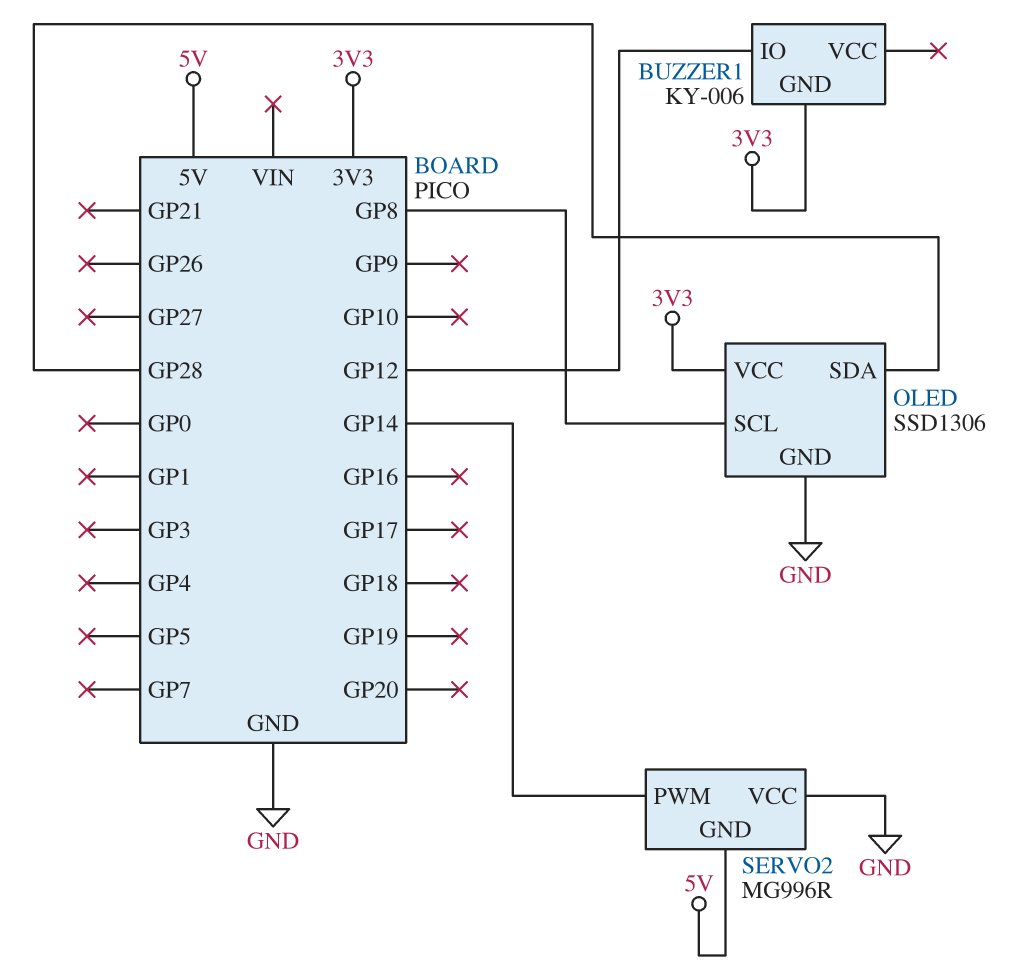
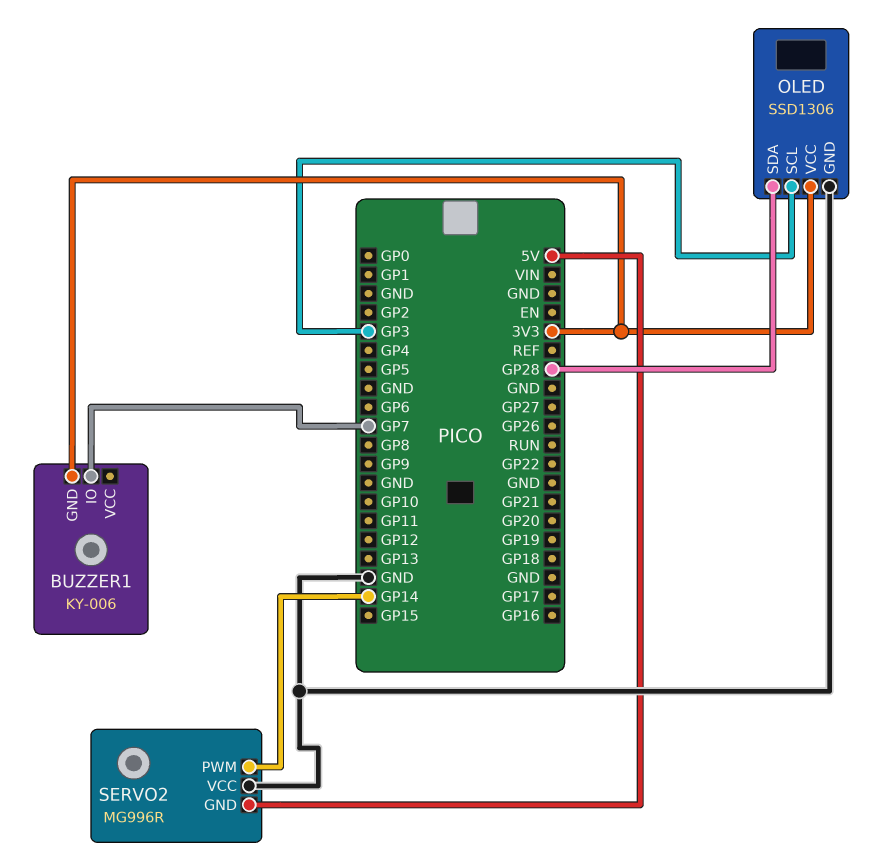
BUZZER1 pin IO: GP12 -> GP7
OLED pin SCL: GP8 -> GP3

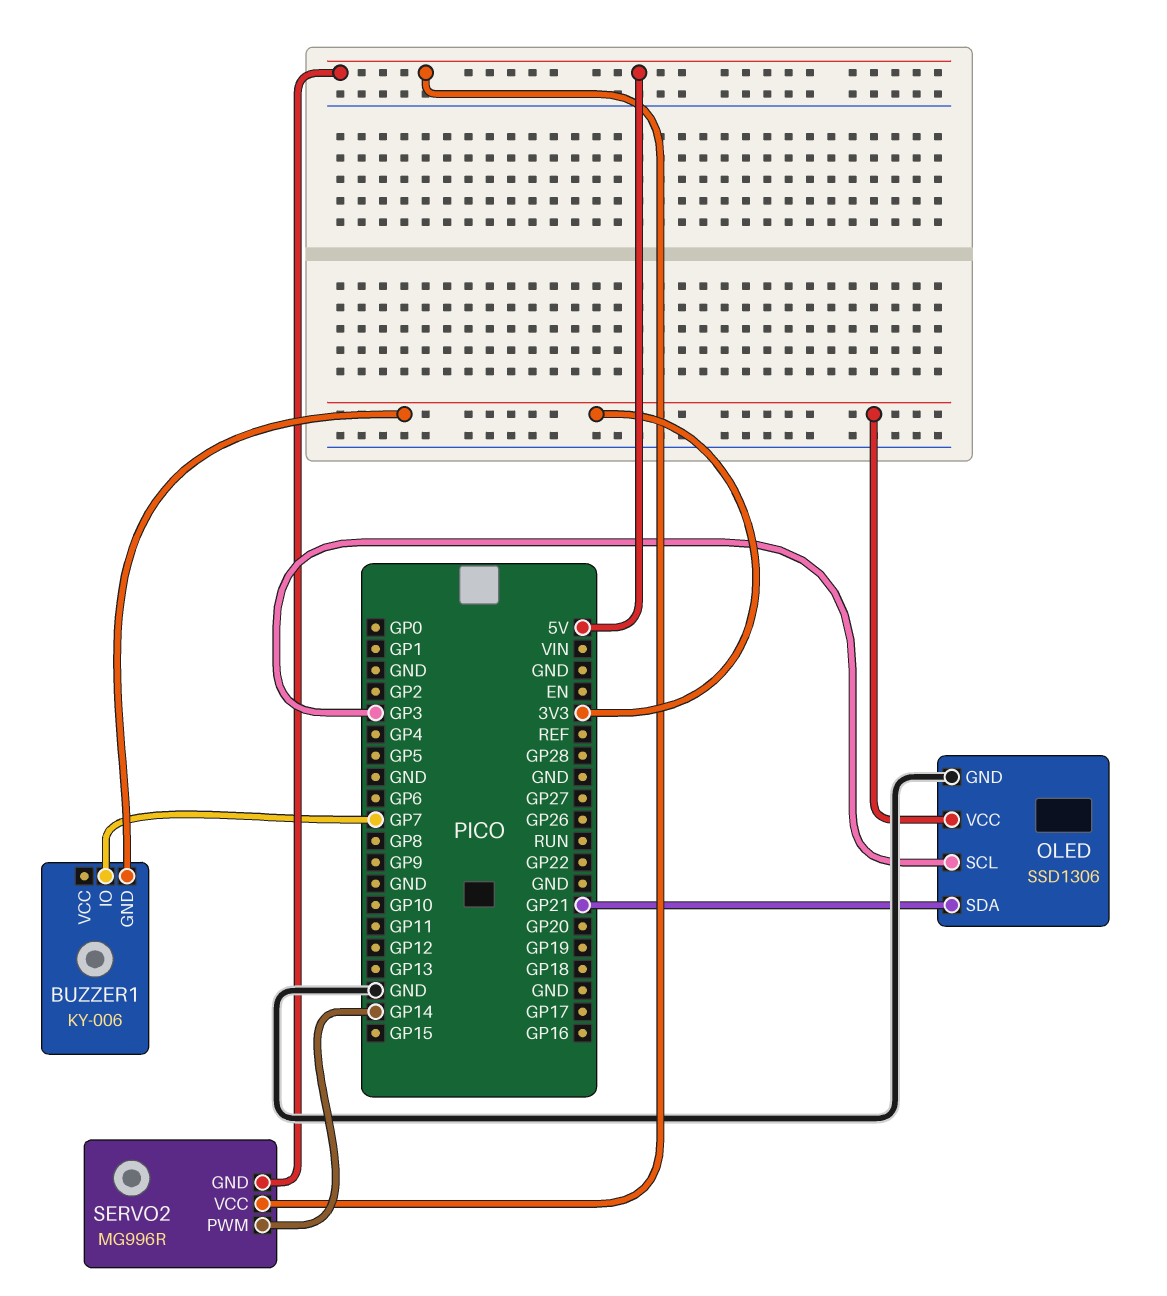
OLED pin SDA: GP28 -> GP21
SERVO2 pin VCC: GND -> 5V

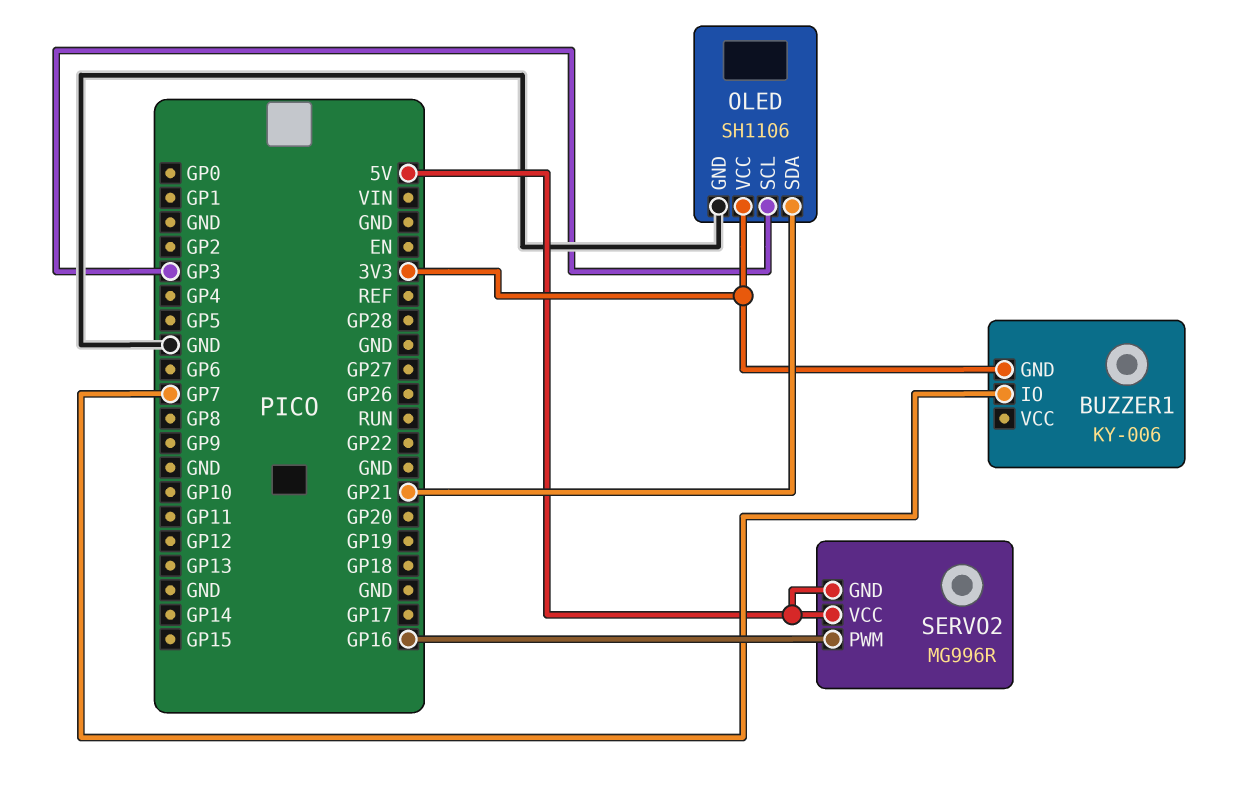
OLED: SSD1306 -> SH1106
SERVO2 pin PWM: GP14 -> GP16

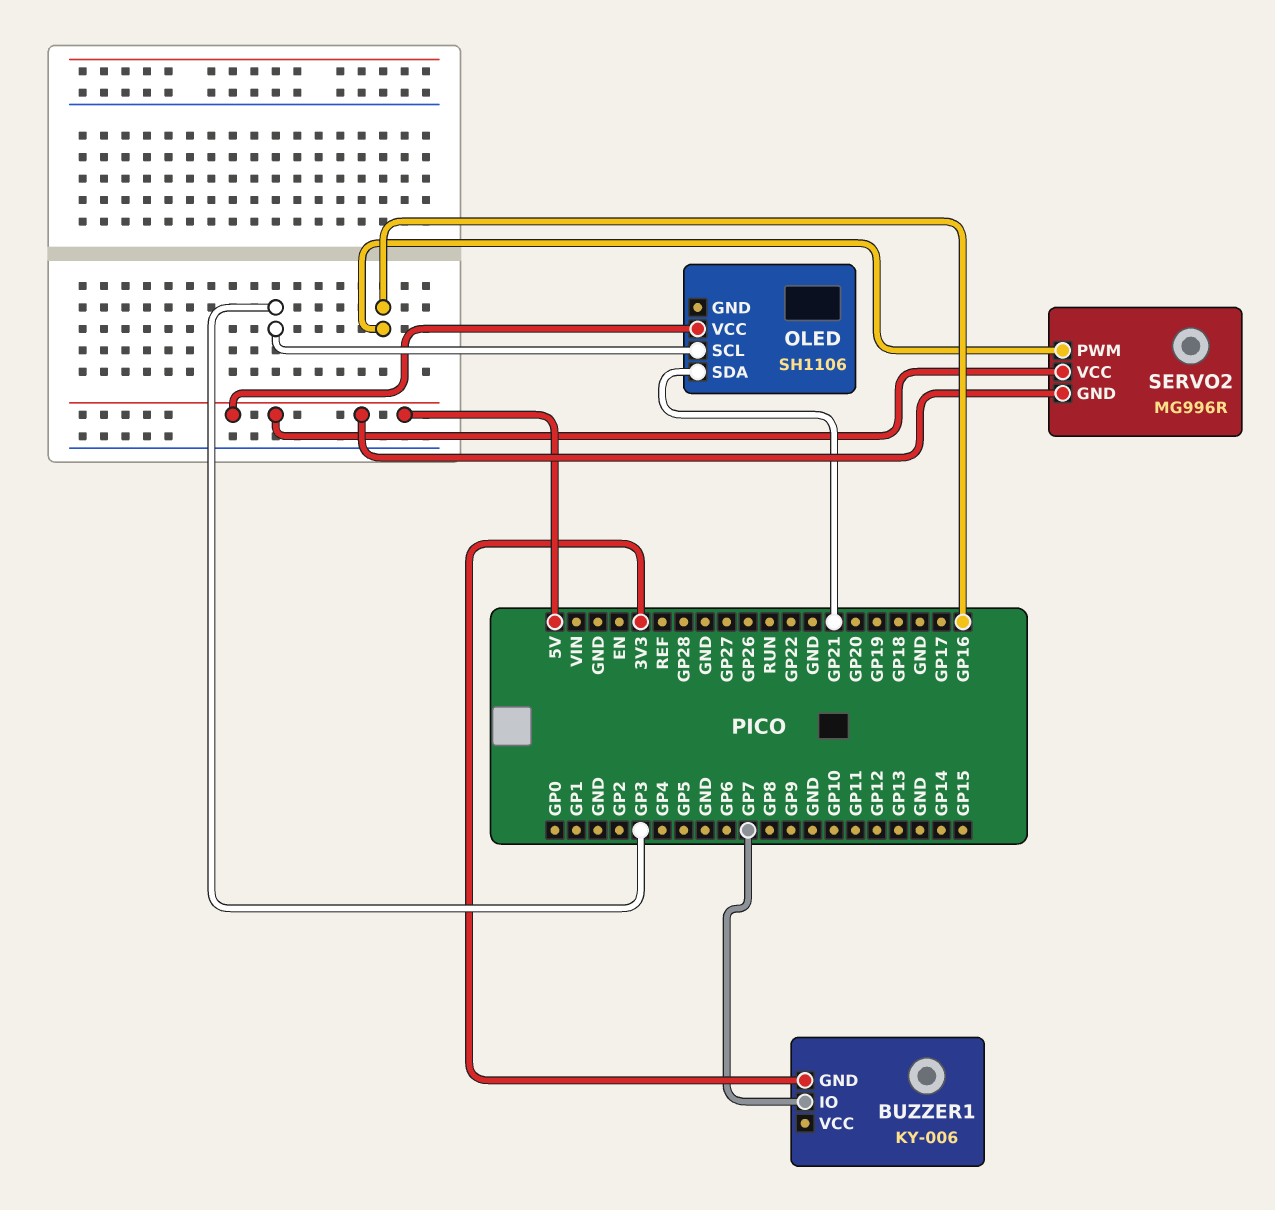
OLED pin GND: GND -> none
OLED pin VCC: 3V3 -> 5V

